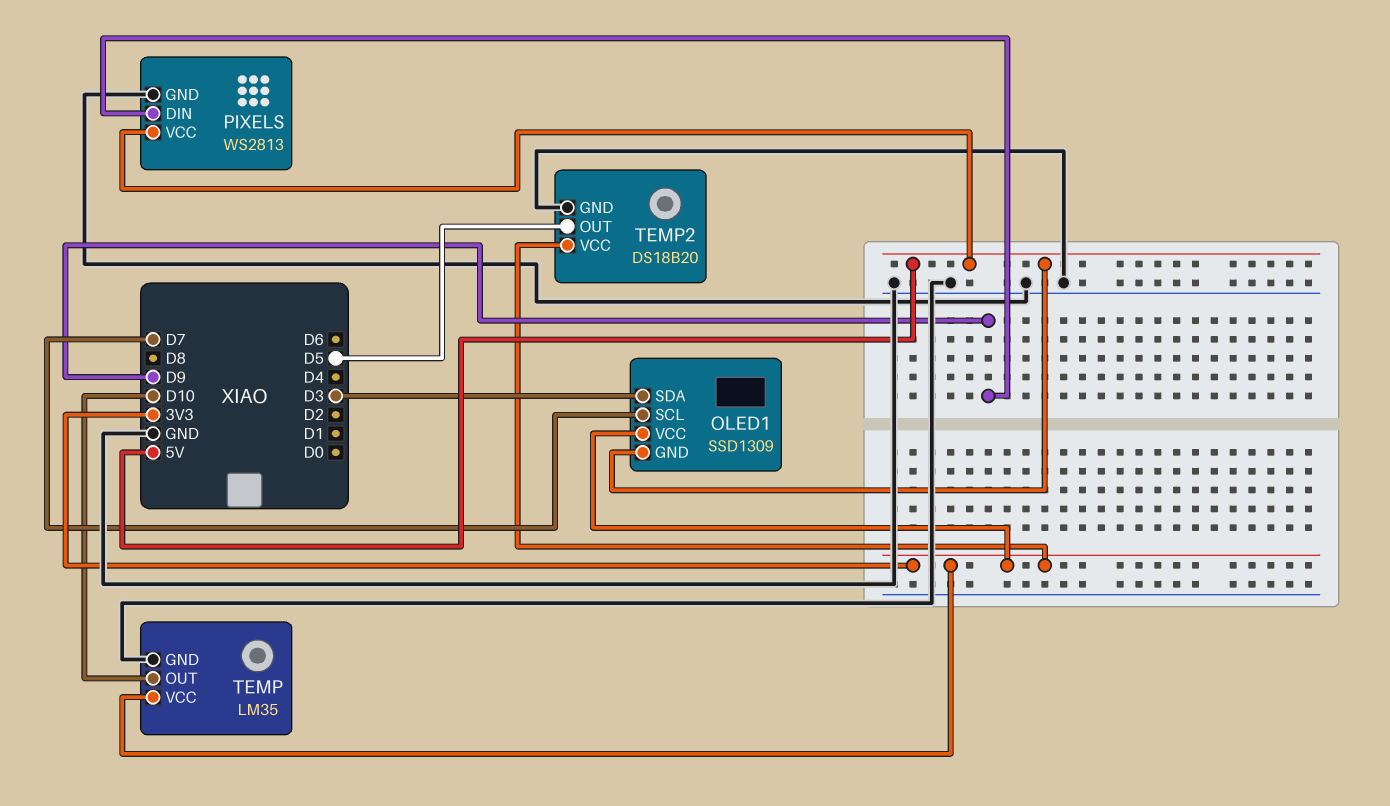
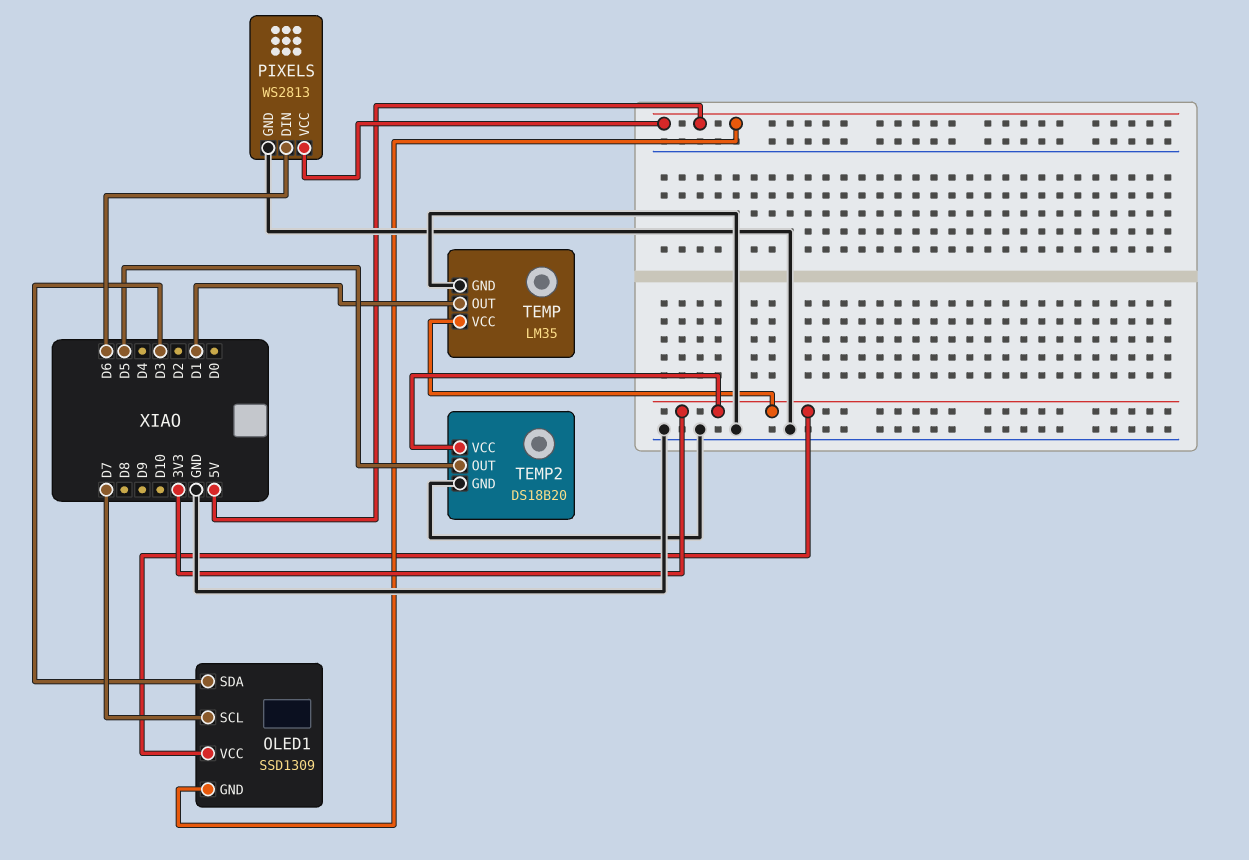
PIXELS pin DIN: D9 -> D6
TEMP pin OUT: D10 -> D1

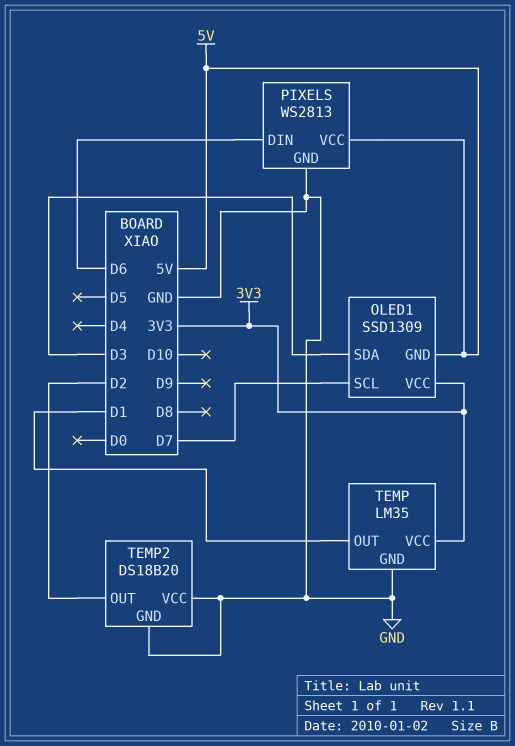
TEMP2 pin OUT: D5 -> D2
TEMP2 pin VCC: 3V3 -> GND

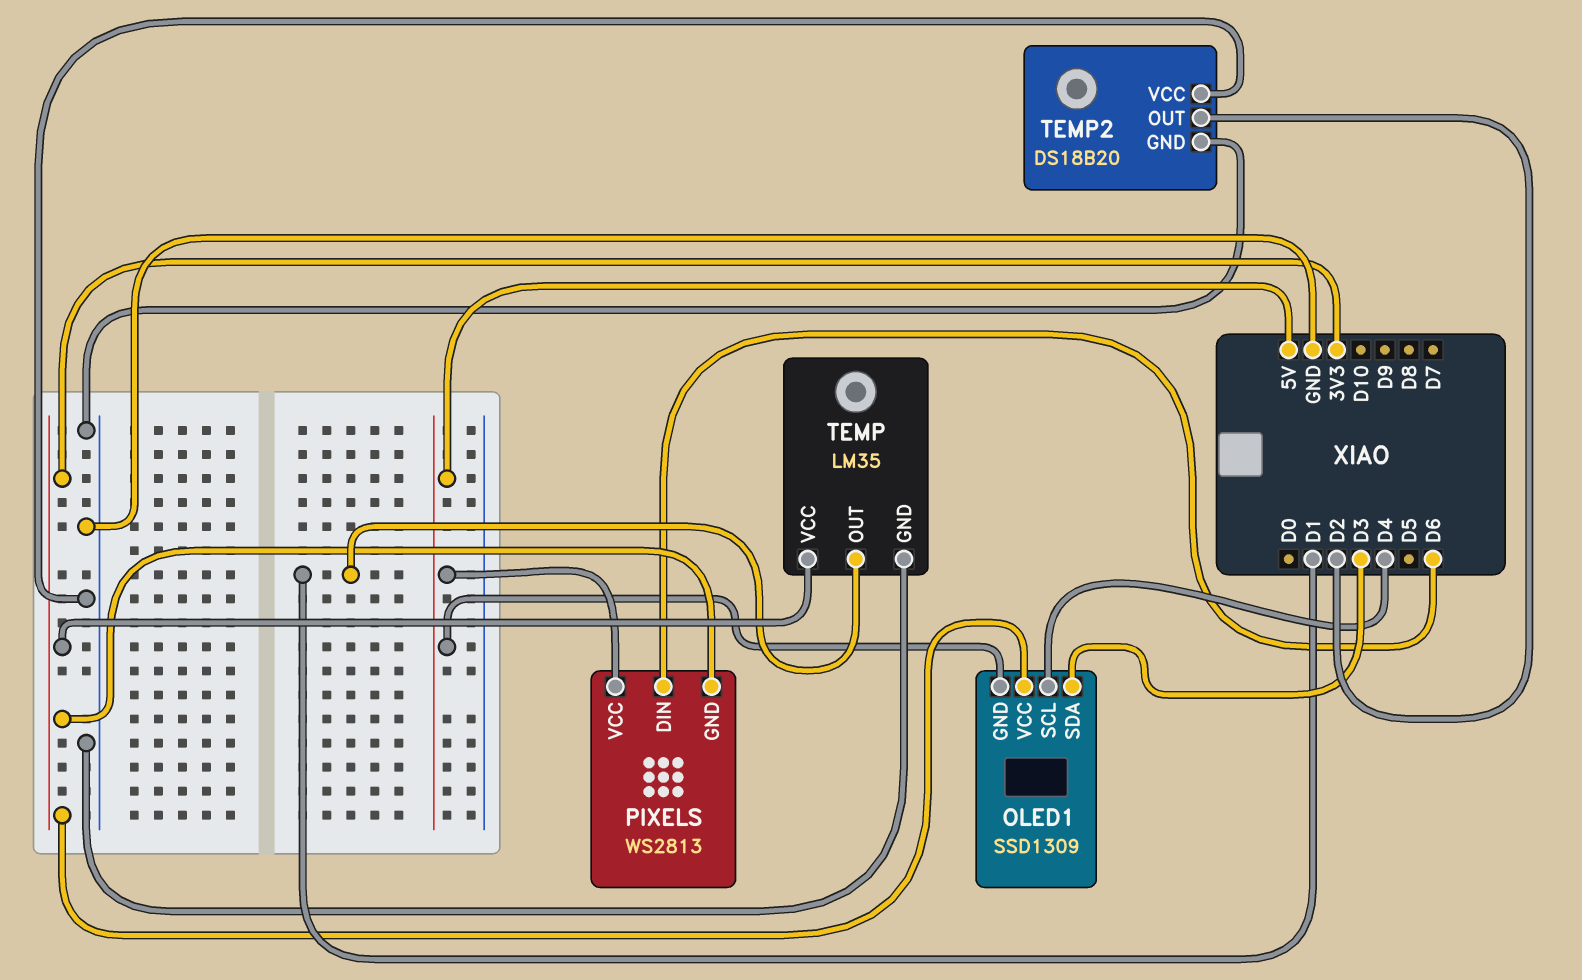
OLED1 pin SCL: D7 -> D4
PIXELS pin GND: GND -> 3V3

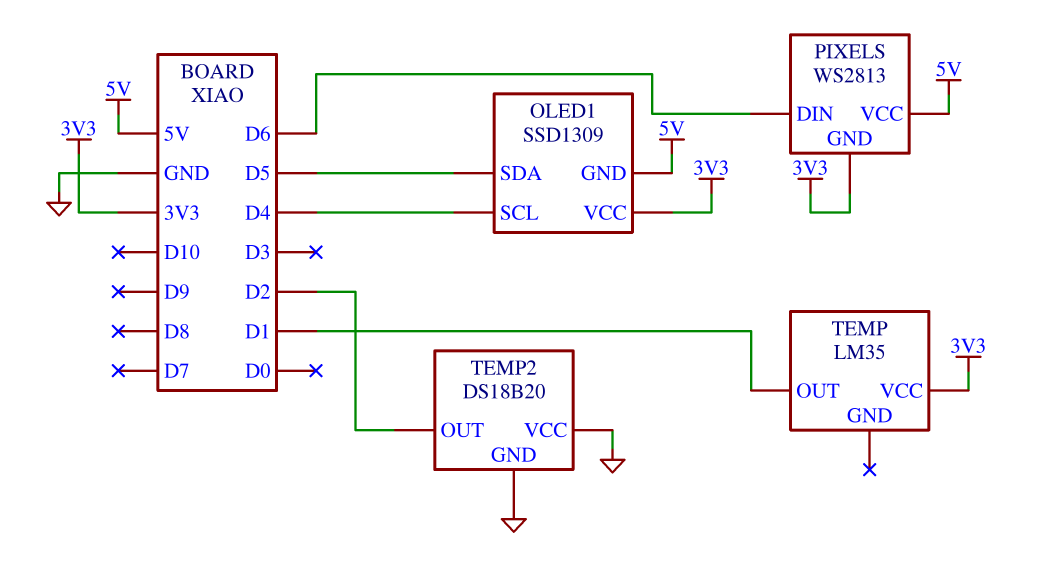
OLED1 pin SDA: D3 -> D5
TEMP pin GND: GND -> none

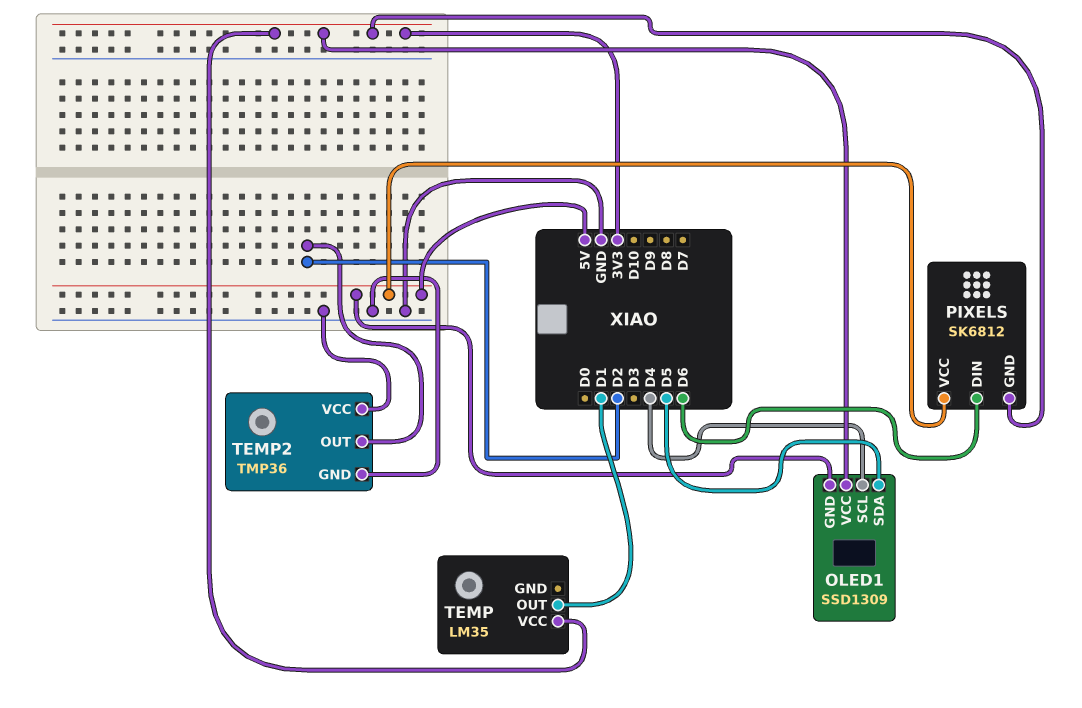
PIXELS: WS2813 -> SK6812
TEMP2: DS18B20 -> TMP36

